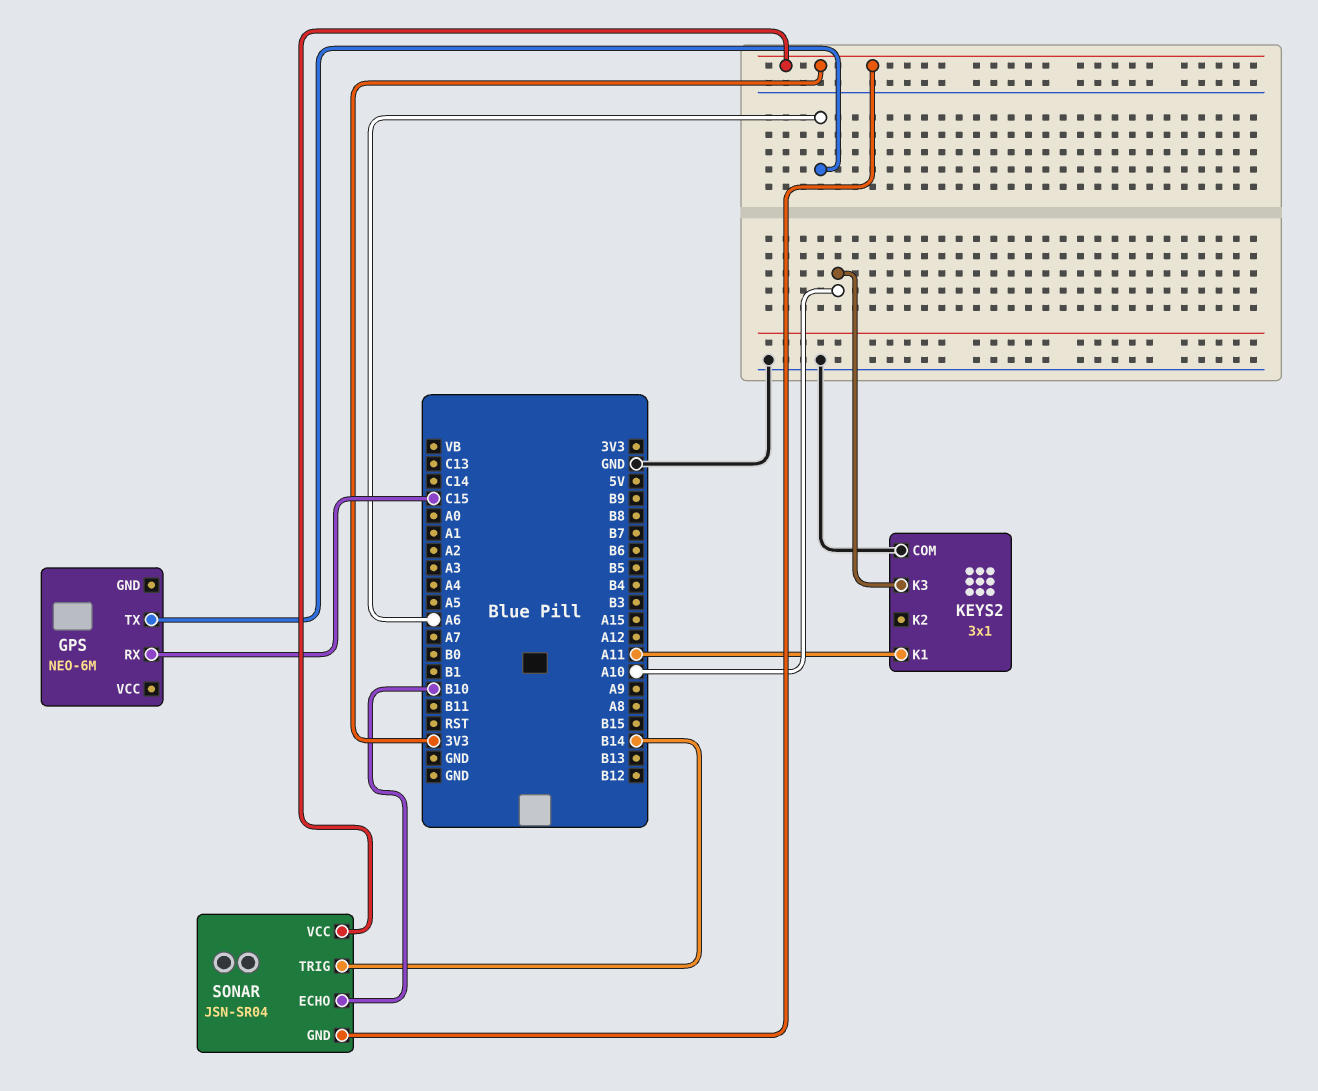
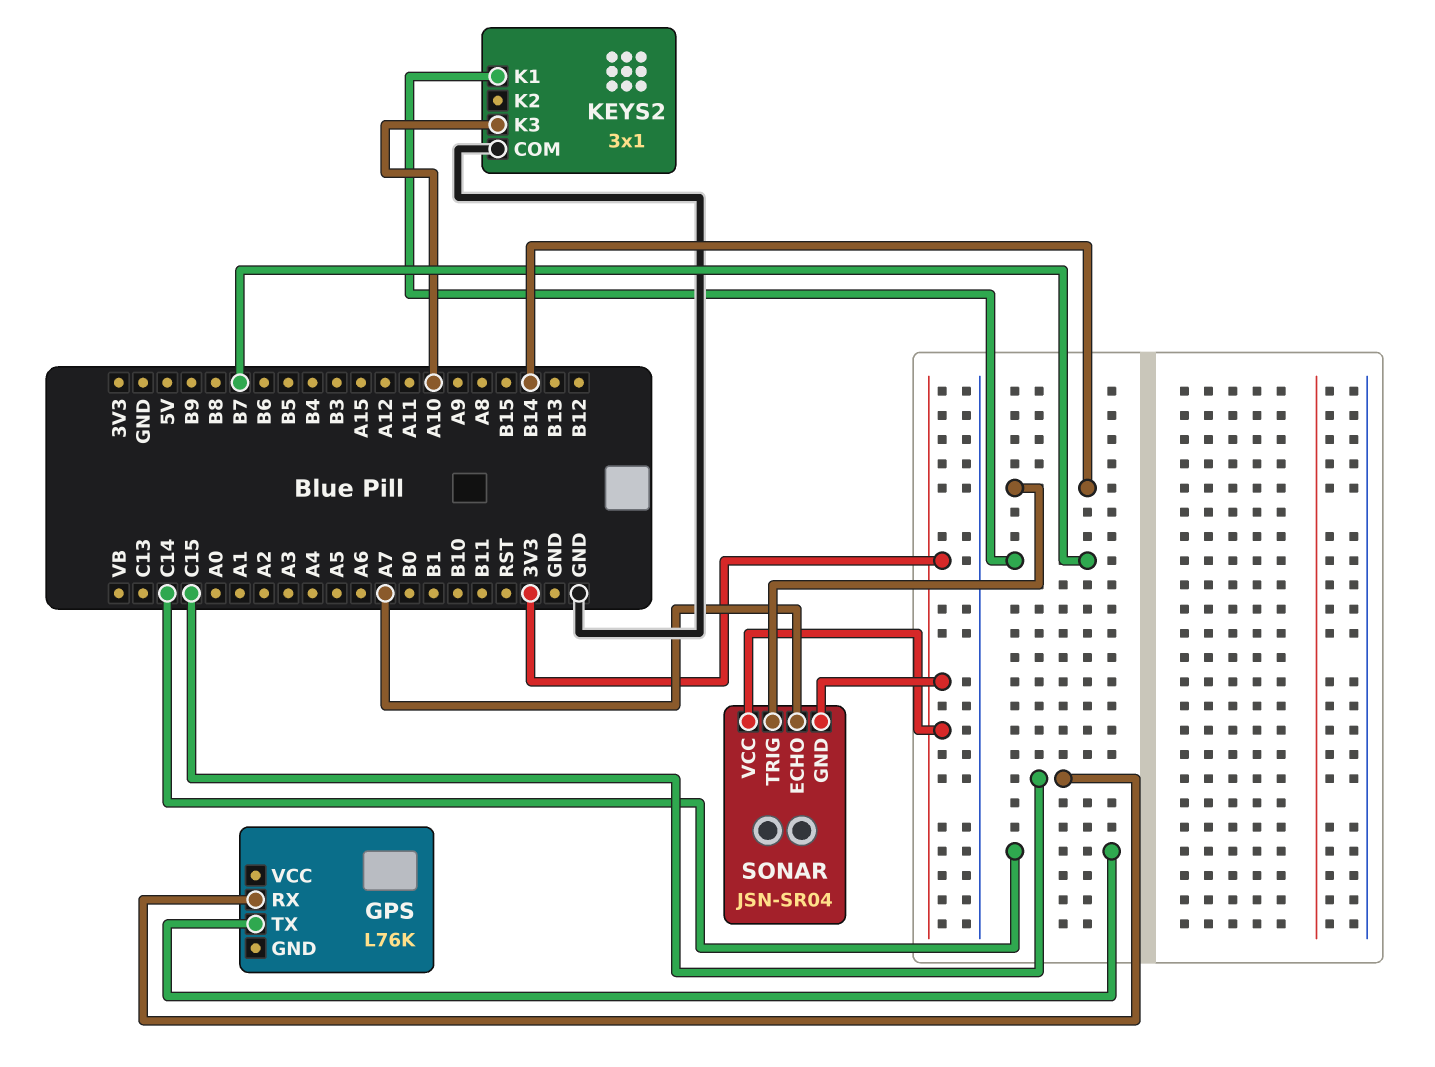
GPS: NEO-6M -> L76K
GPS pin TX: A6 -> C14
KEYS2 pin K1: A11 -> B7
SONAR pin ECHO: B10 -> A7

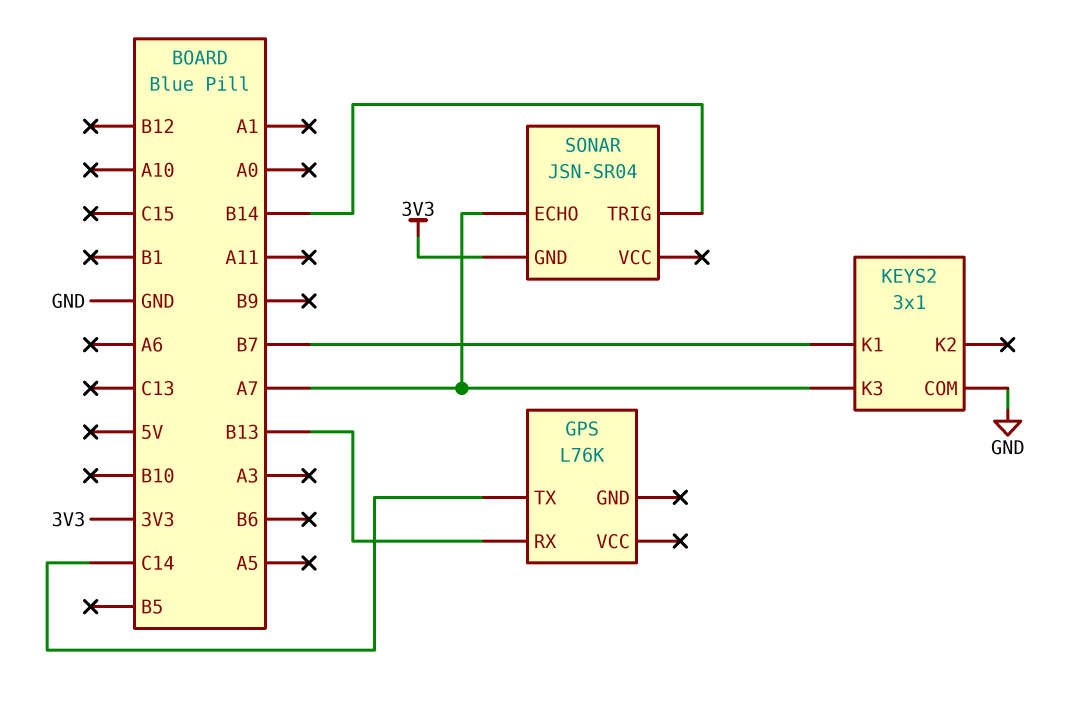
GPS pin RX: C15 -> B13
KEYS2 pin K3: A10 -> A7
SONAR pin VCC: 3V3 -> none

